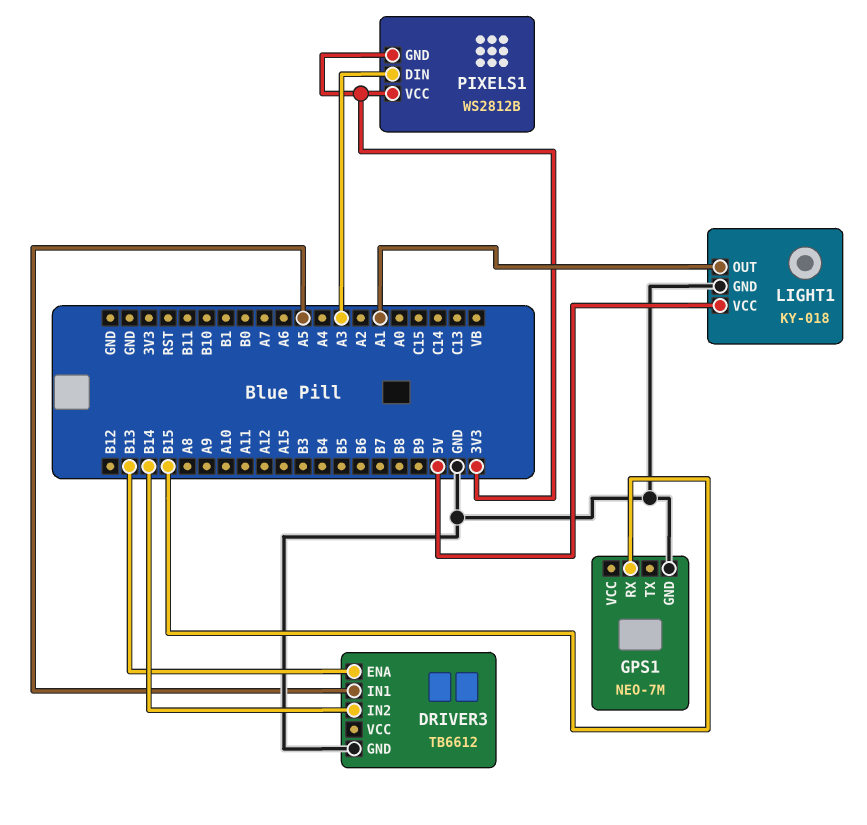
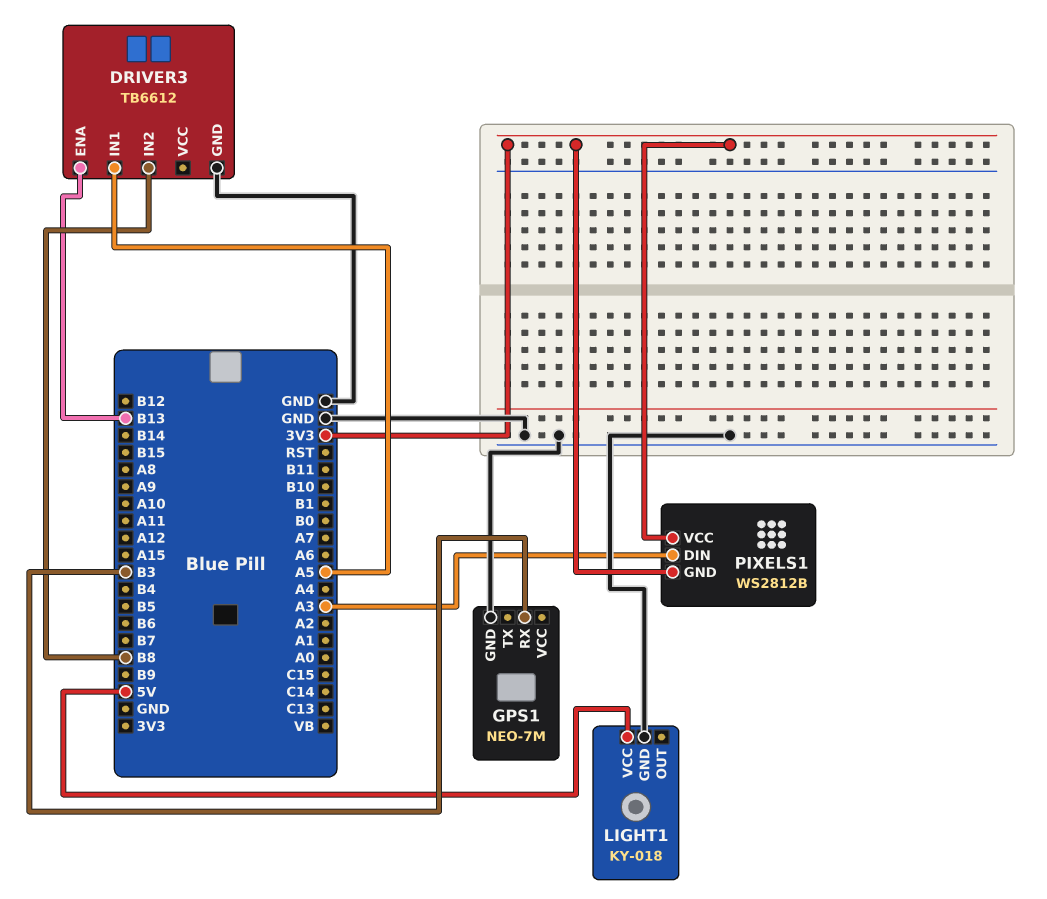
DRIVER3 pin IN2: B14 -> B8
GPS1 pin RX: B15 -> B3
LIGHT1 pin OUT: A1 -> none

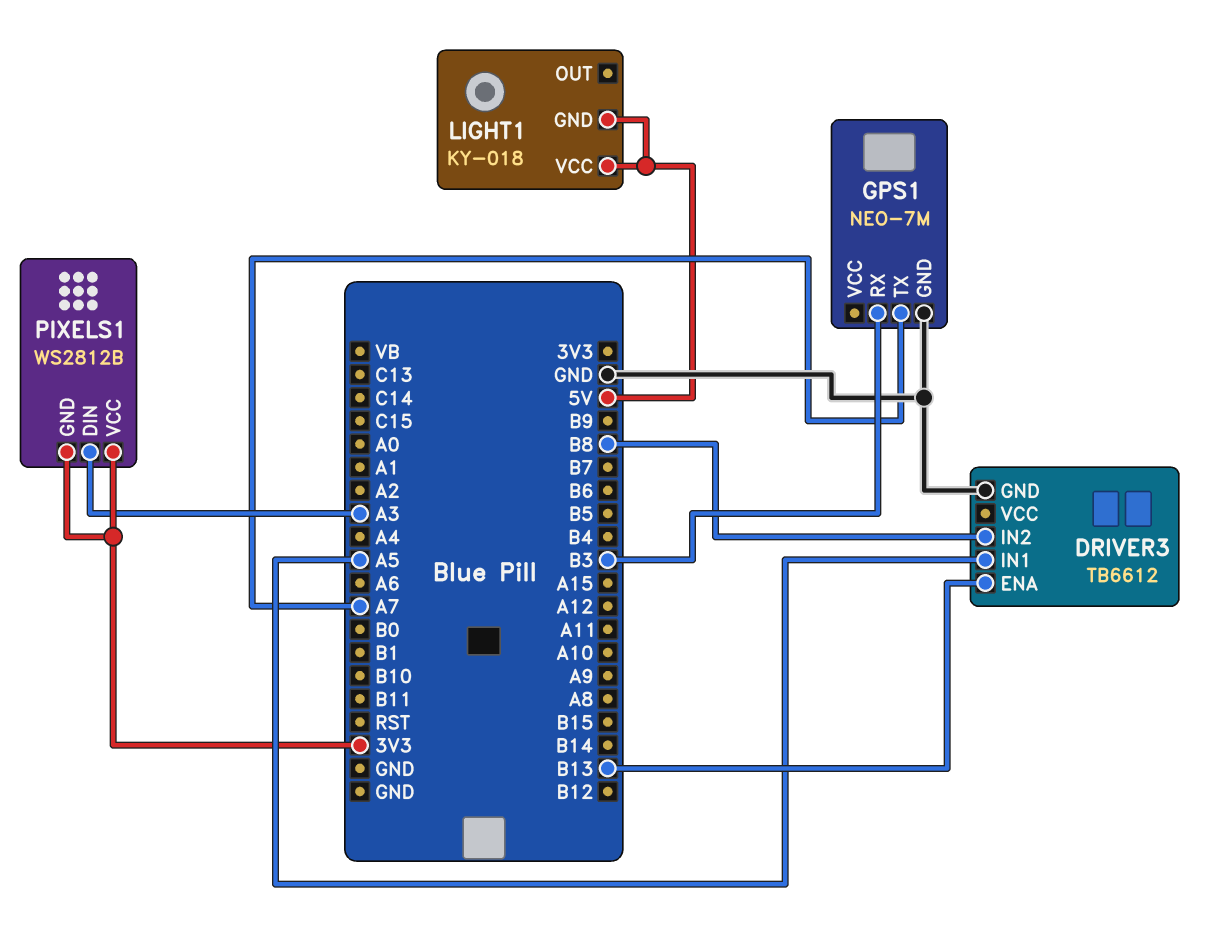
GPS1 pin TX: none -> A7
LIGHT1 pin GND: GND -> 5V

